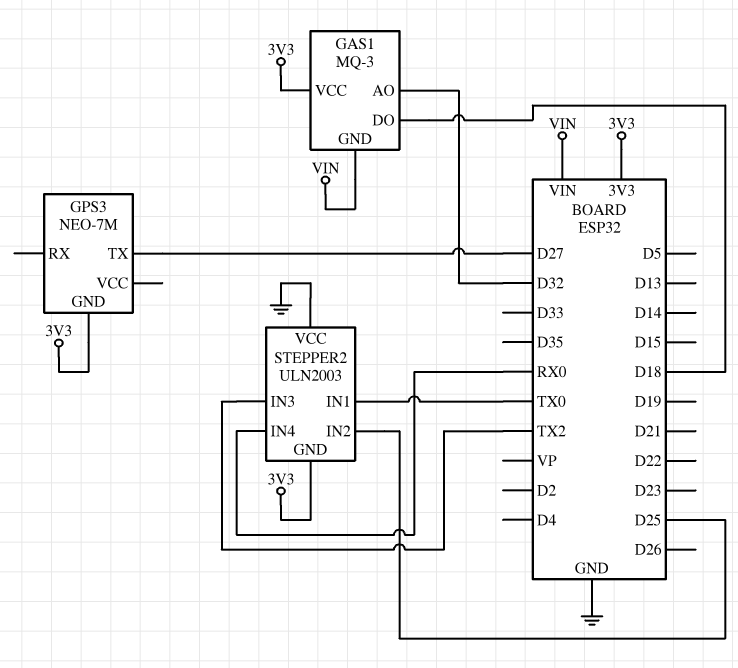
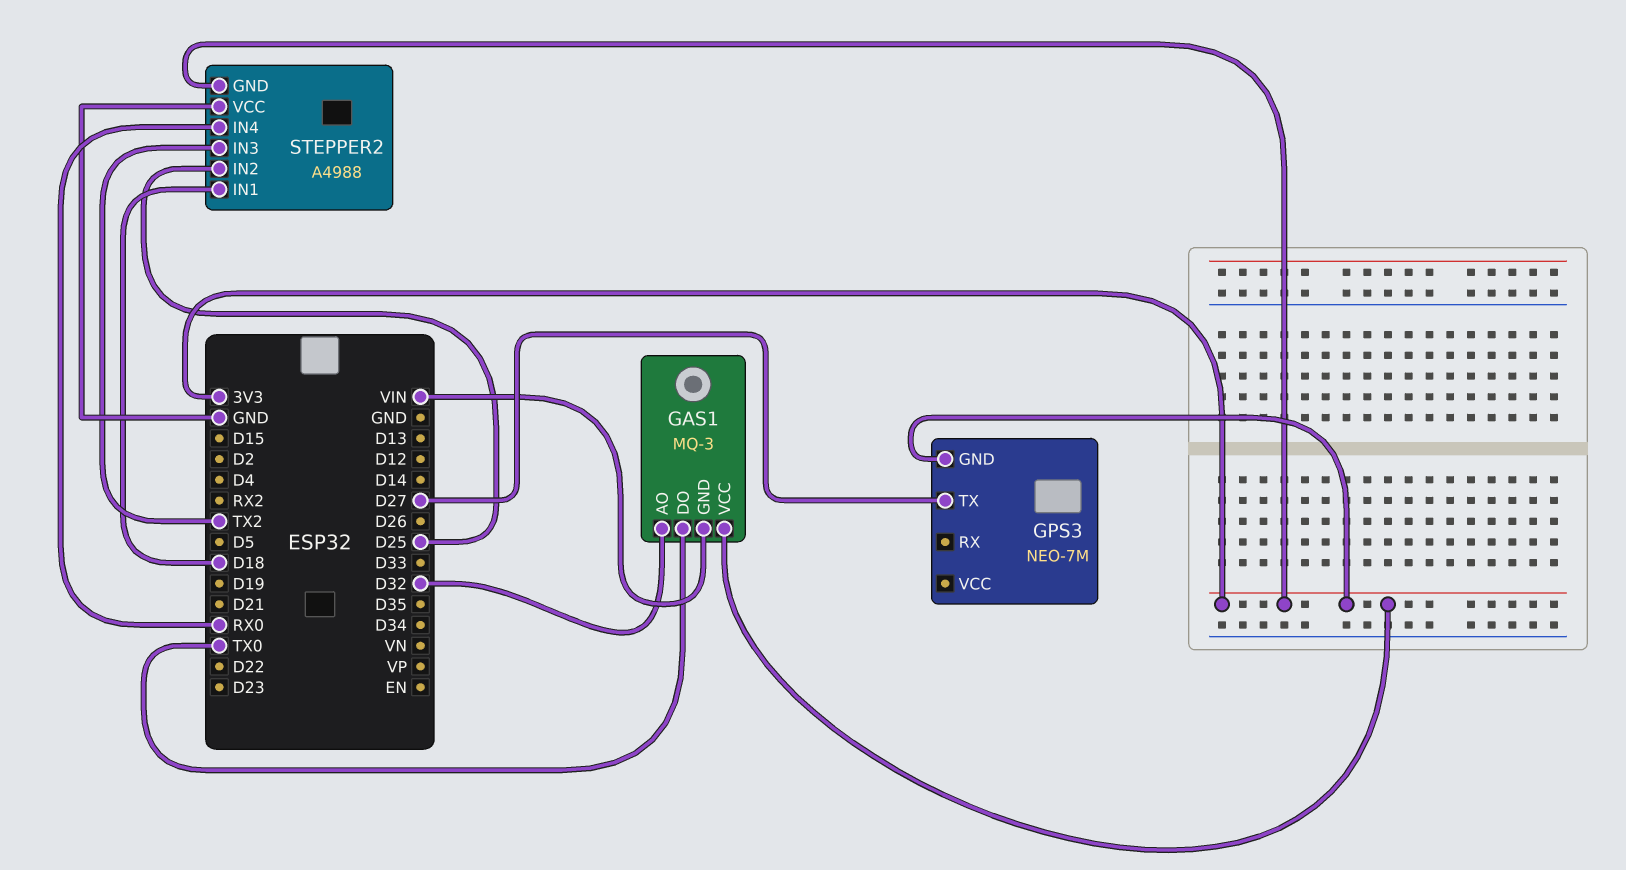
GAS1 pin DO: D18 -> TX0
STEPPER2: ULN2003 -> A4988
STEPPER2 pin IN1: TX0 -> D18

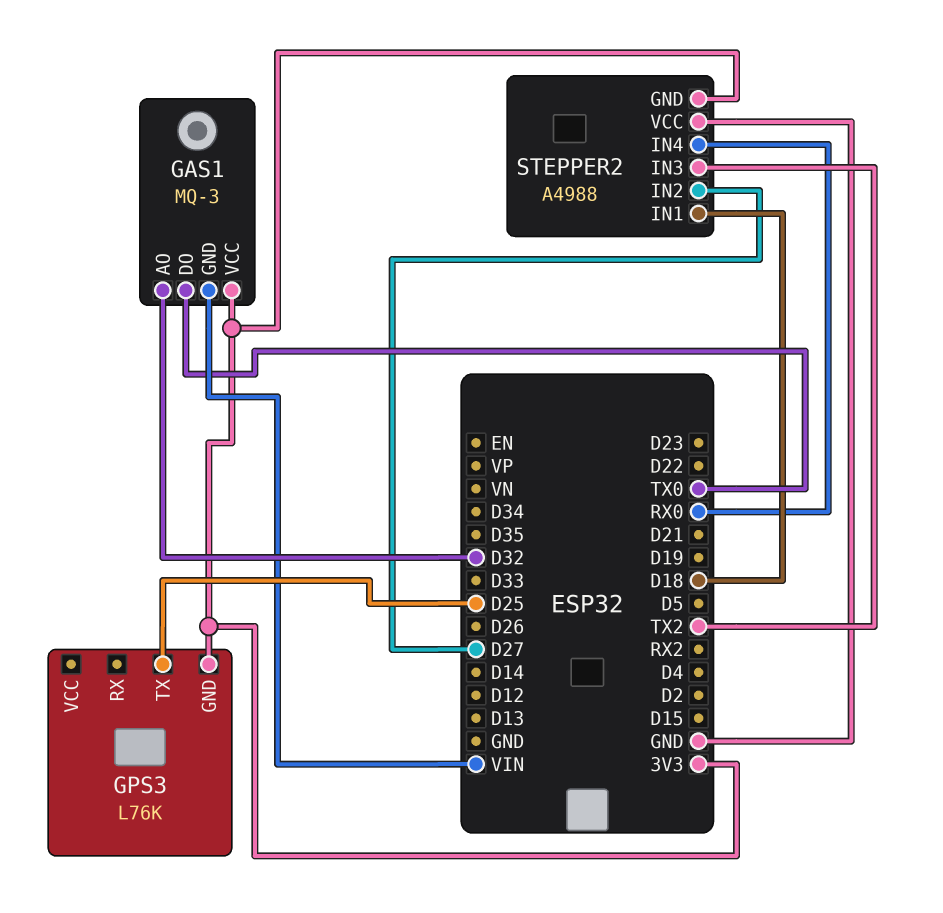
GPS3: NEO-7M -> L76K
GPS3 pin TX: D27 -> D25
STEPPER2 pin IN2: D25 -> D27

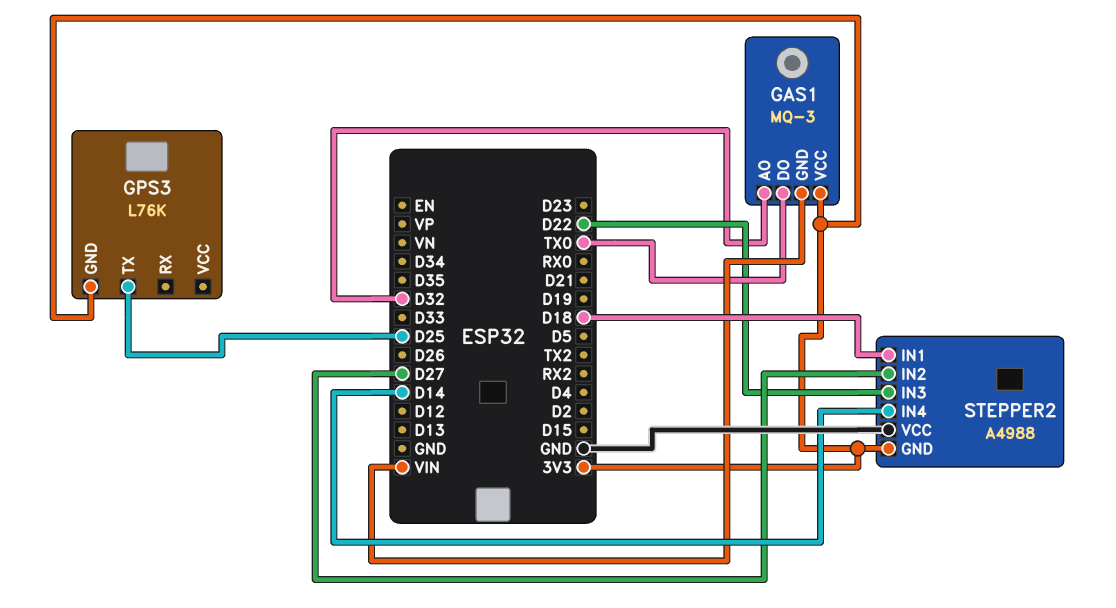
STEPPER2 pin IN3: TX2 -> D22
STEPPER2 pin IN4: RX0 -> D14

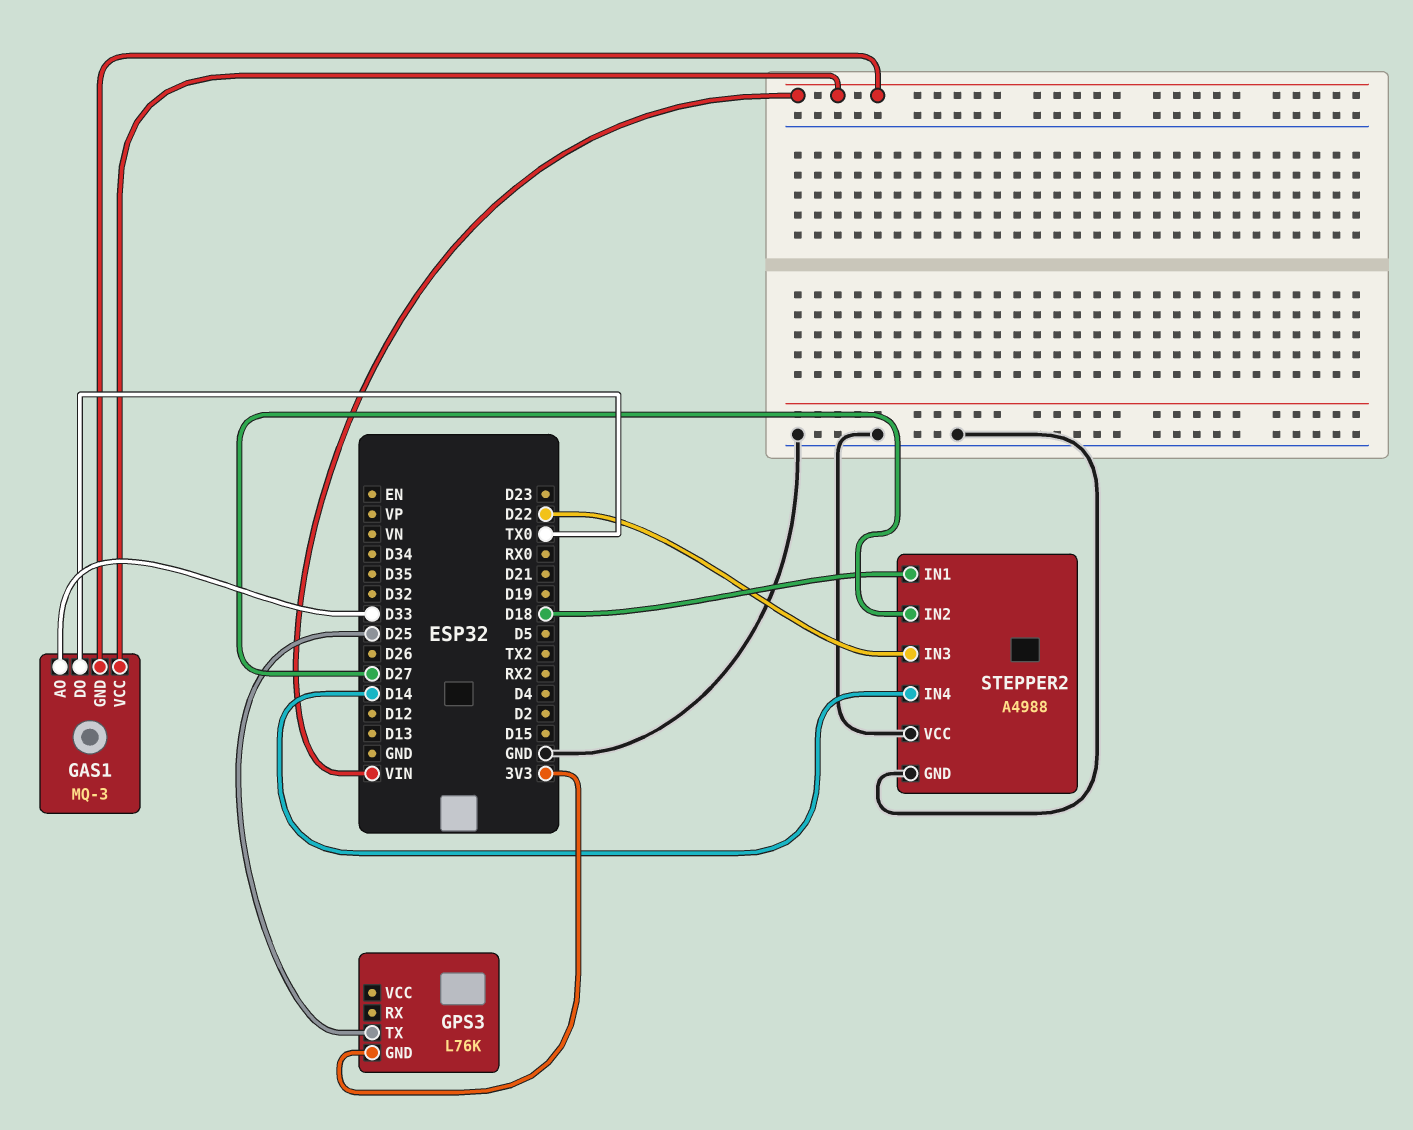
GAS1 pin AO: D32 -> D33
GAS1 pin VCC: 3V3 -> VIN
STEPPER2 pin GND: 3V3 -> GND

